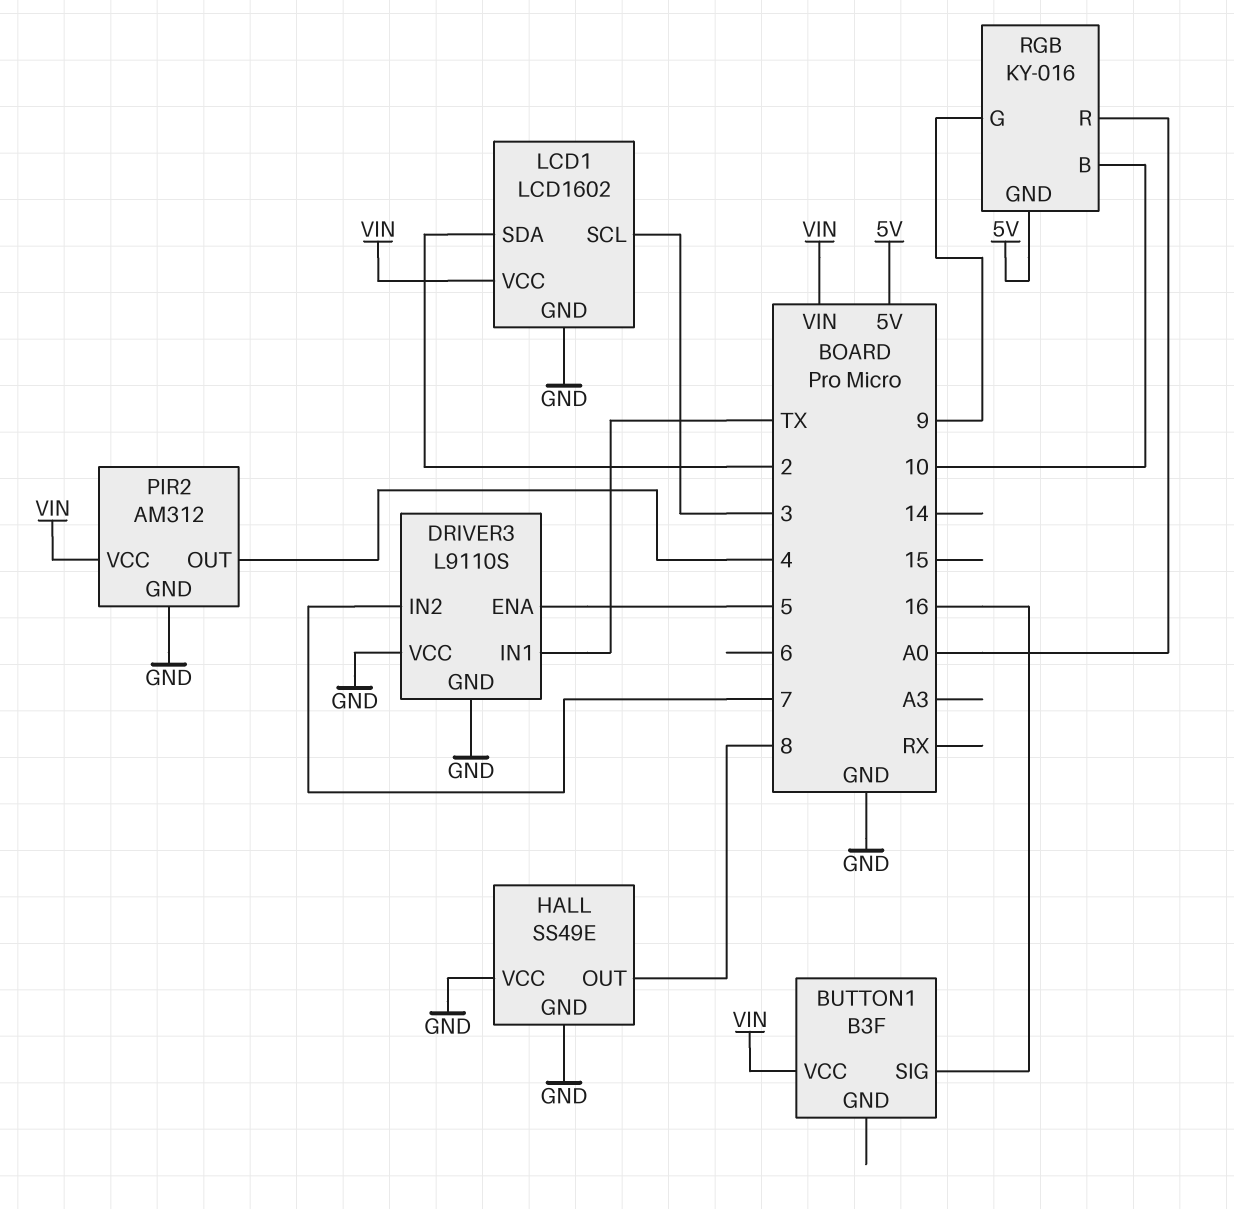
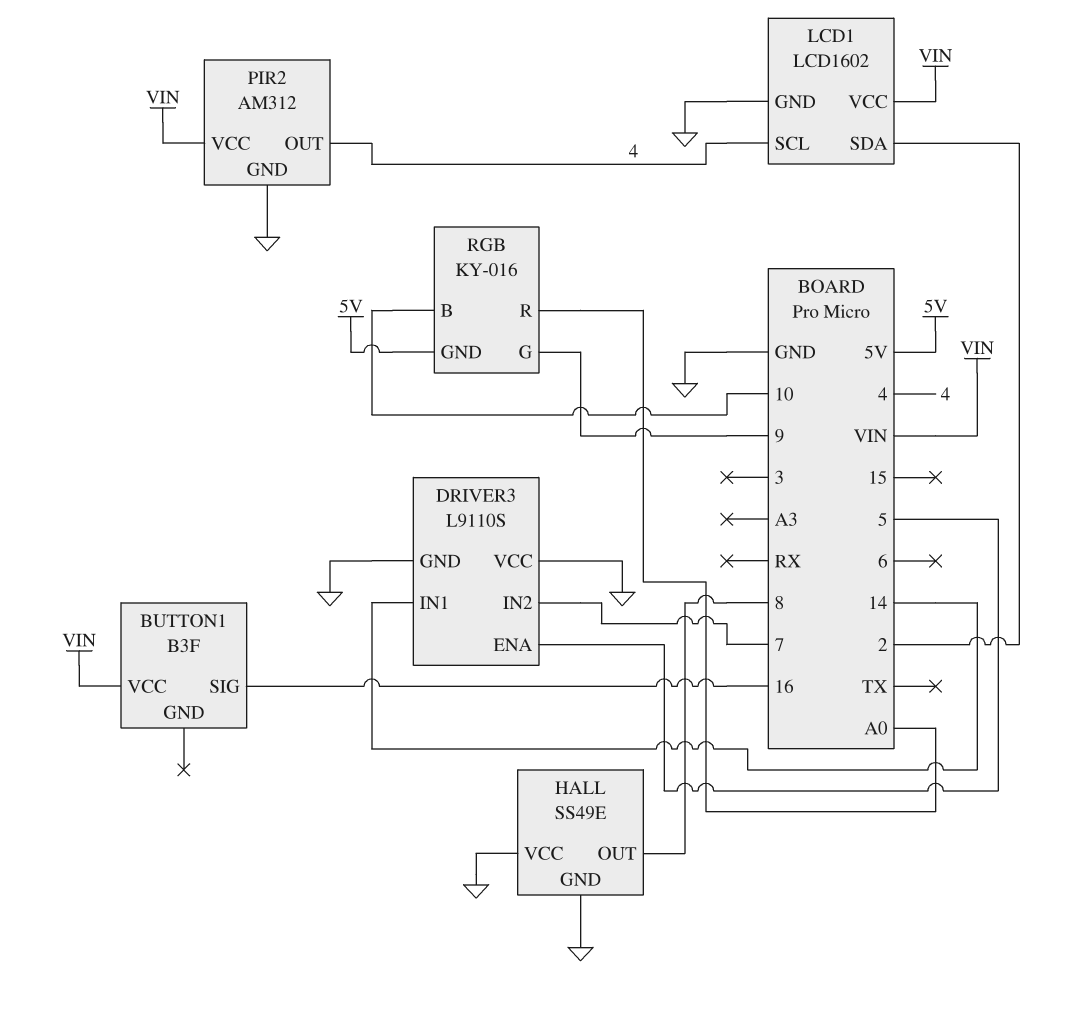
DRIVER3 pin IN1: TX -> 14
LCD1 pin SCL: 3 -> 4

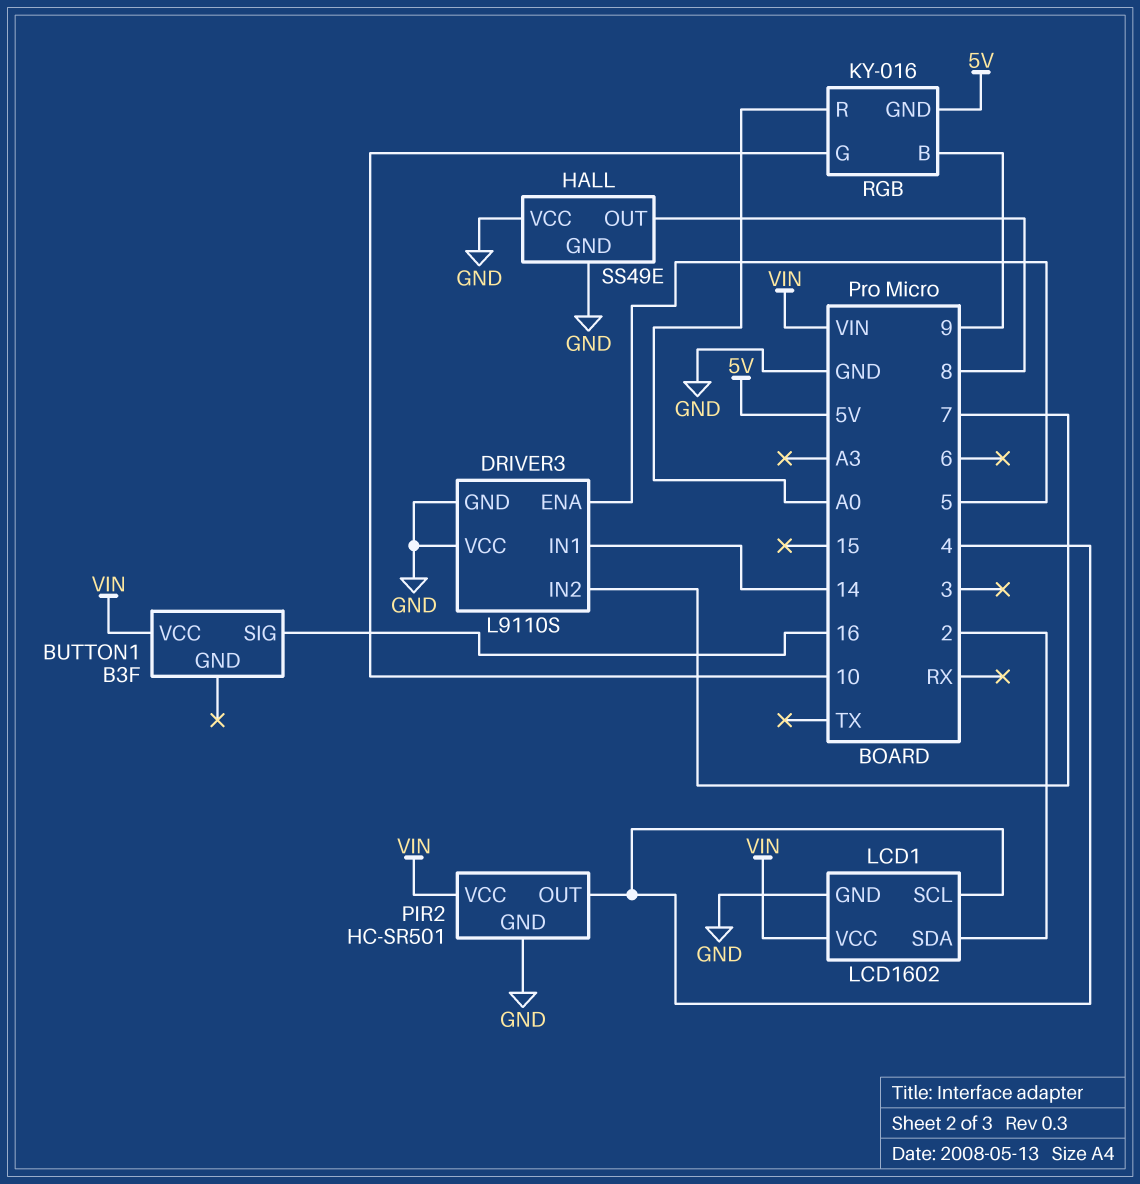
PIR2: AM312 -> HC-SR501
RGB pin B: 10 -> 9
RGB pin G: 9 -> 10

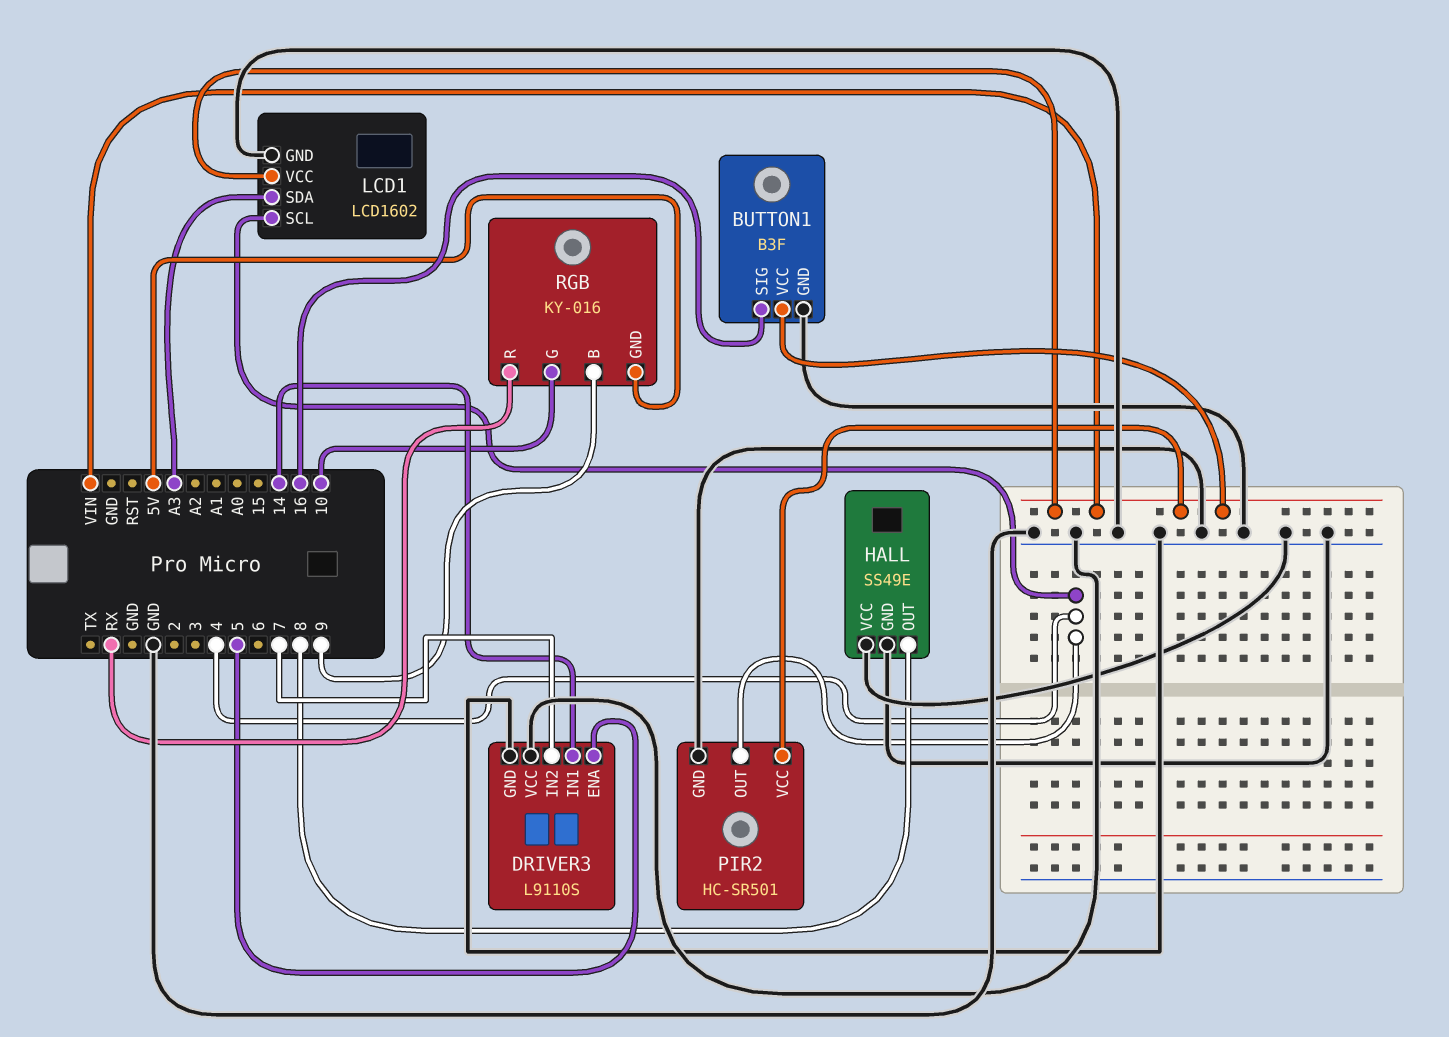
BUTTON1 pin GND: none -> GND
LCD1 pin SDA: 2 -> A3
RGB pin R: A0 -> RX

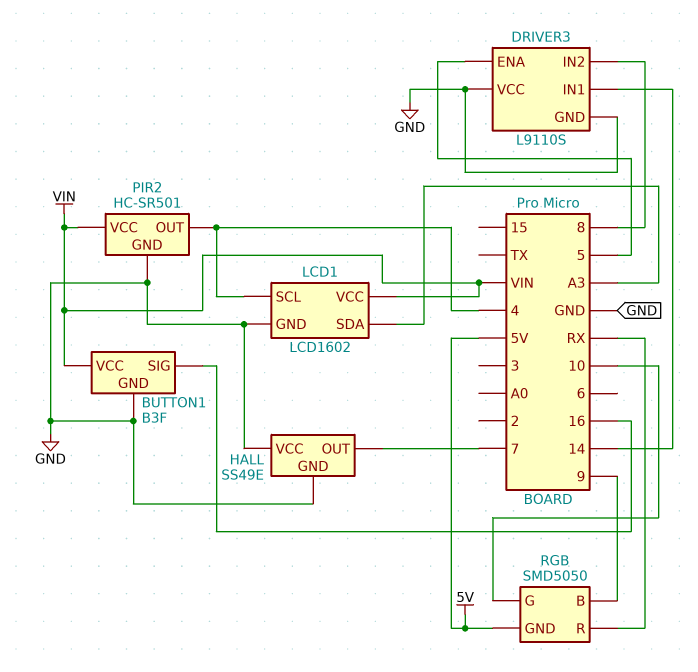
DRIVER3 pin IN2: 7 -> 8
HALL pin OUT: 8 -> 7
RGB: KY-016 -> SMD5050

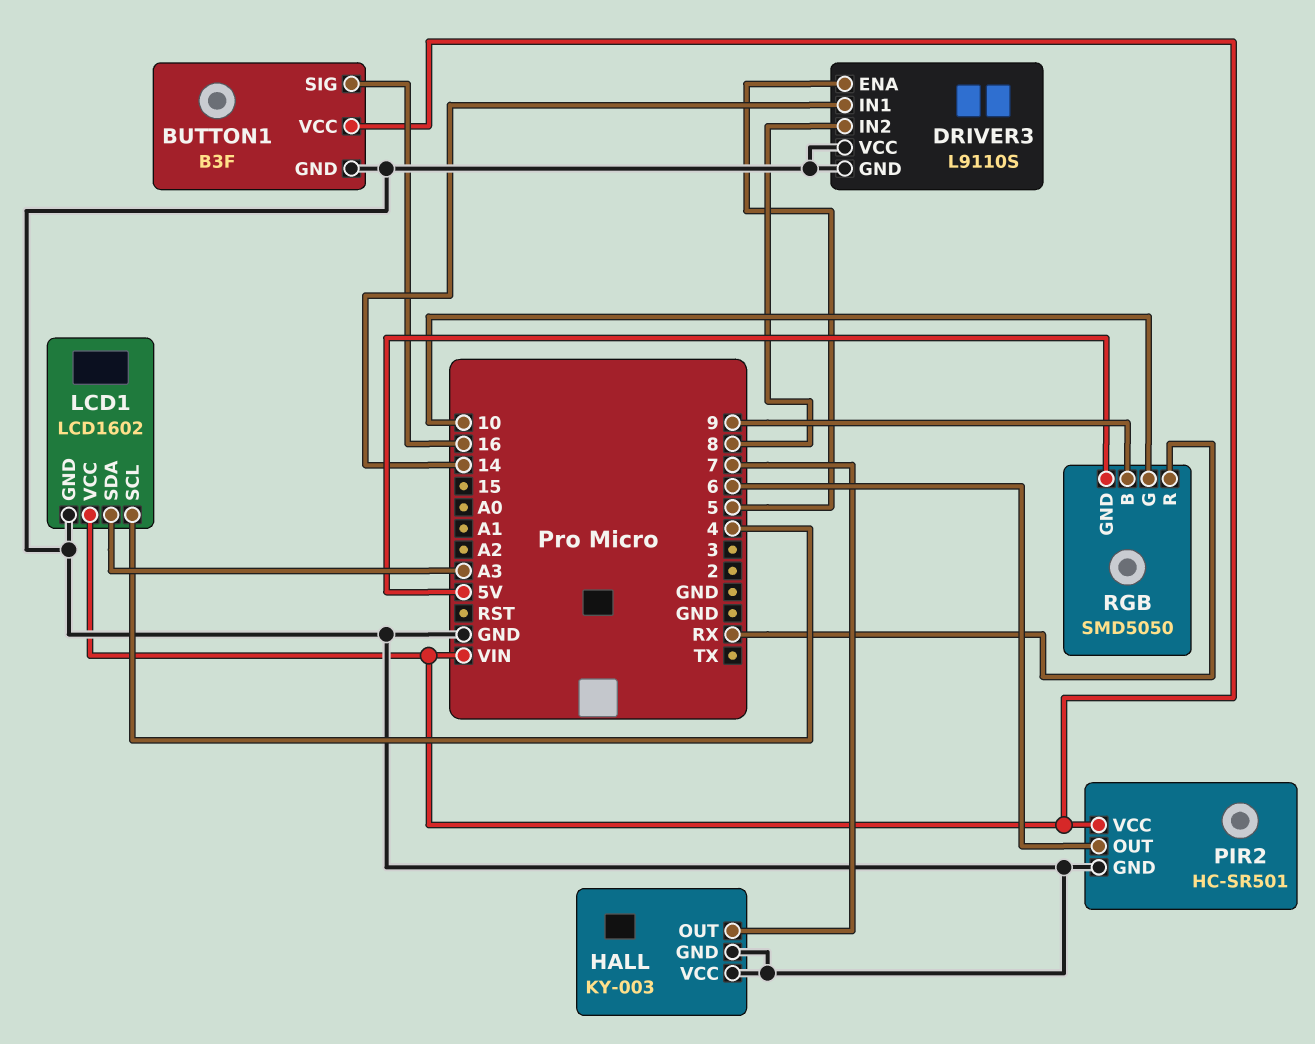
HALL: SS49E -> KY-003
PIR2 pin OUT: 4 -> 6

